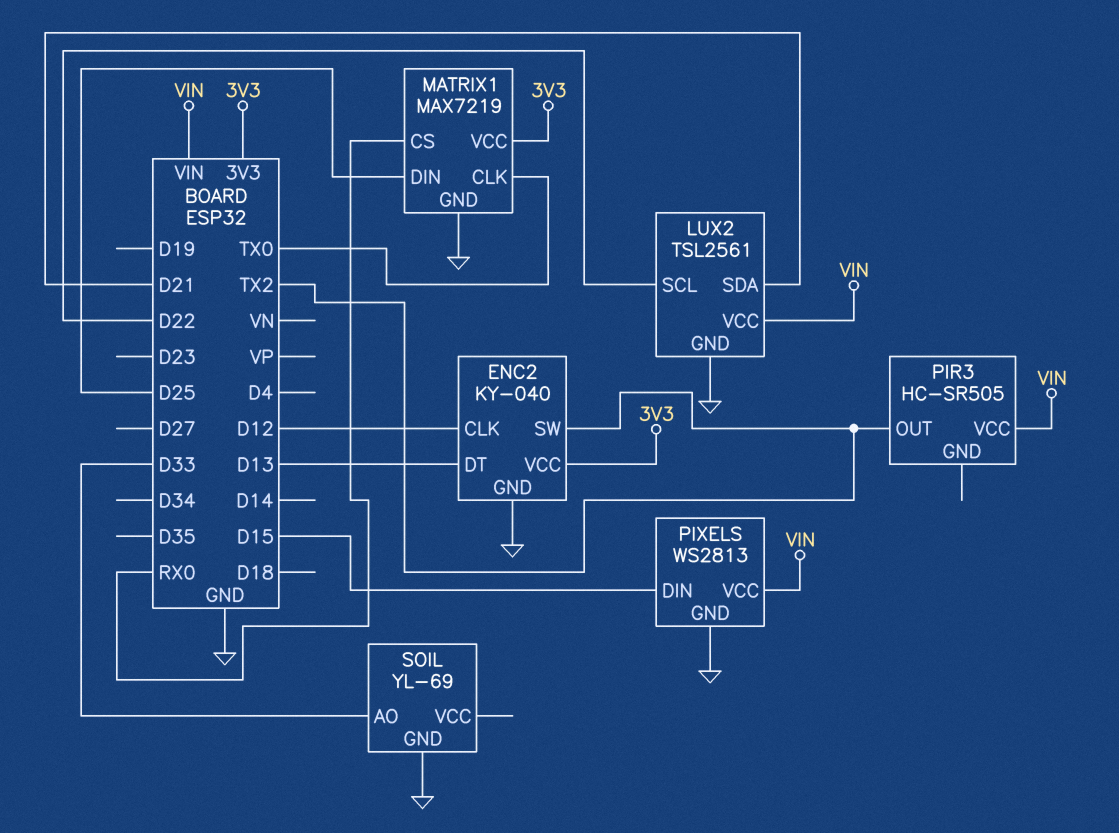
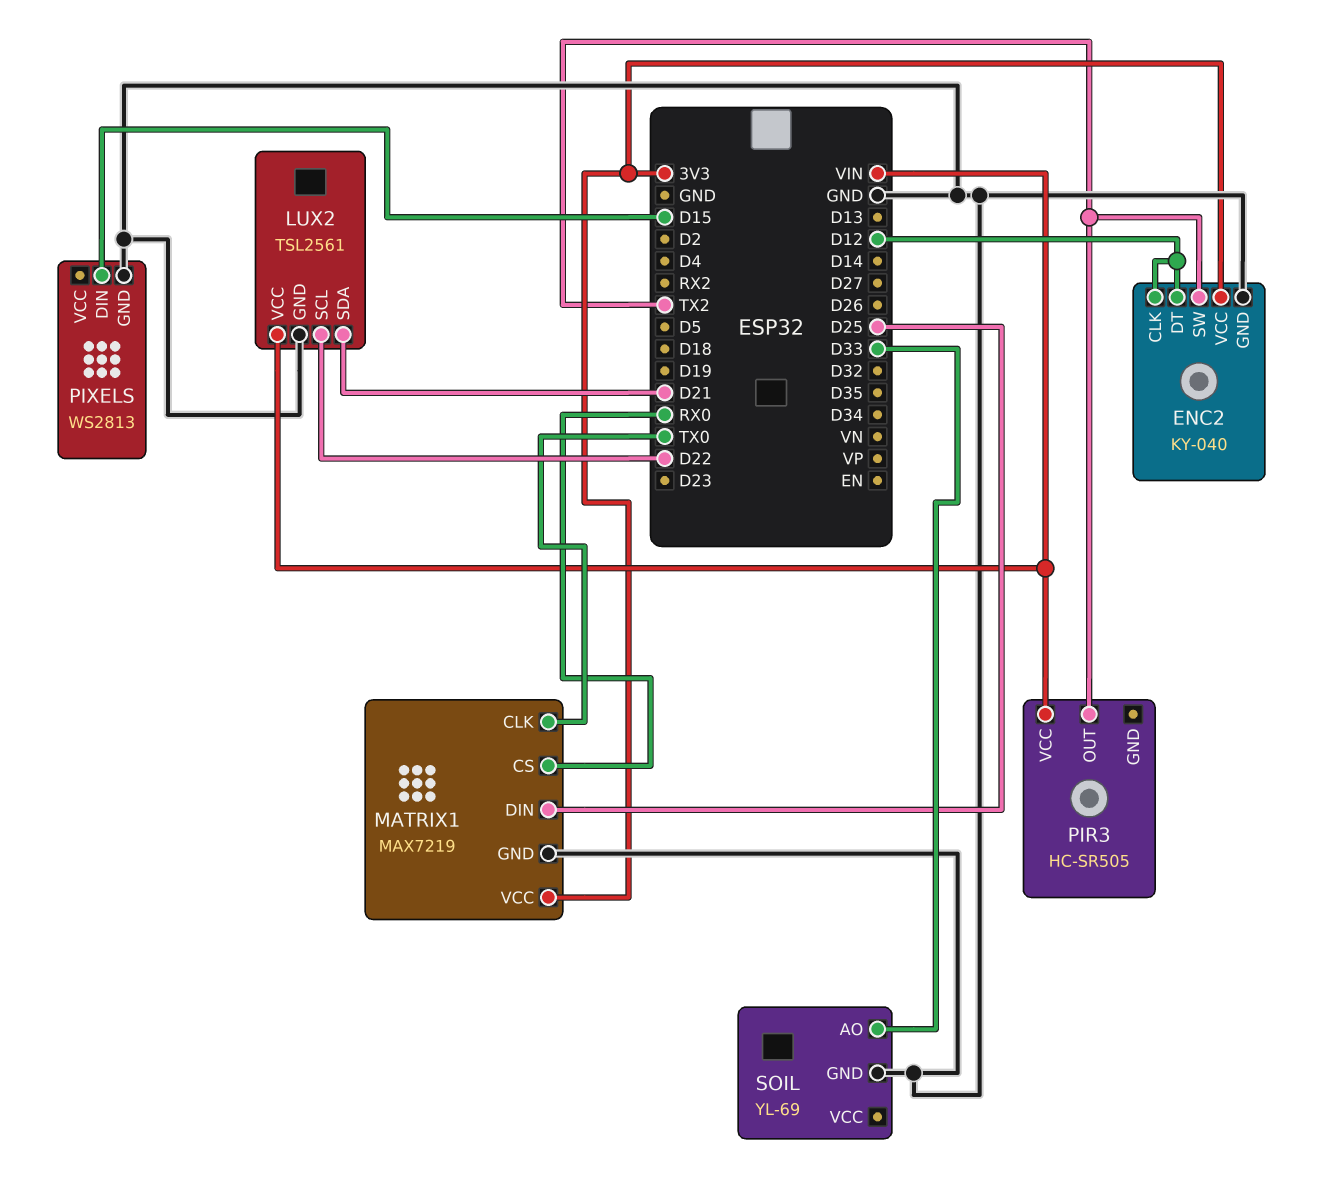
ENC2 pin DT: D13 -> D12
PIXELS pin VCC: VIN -> none

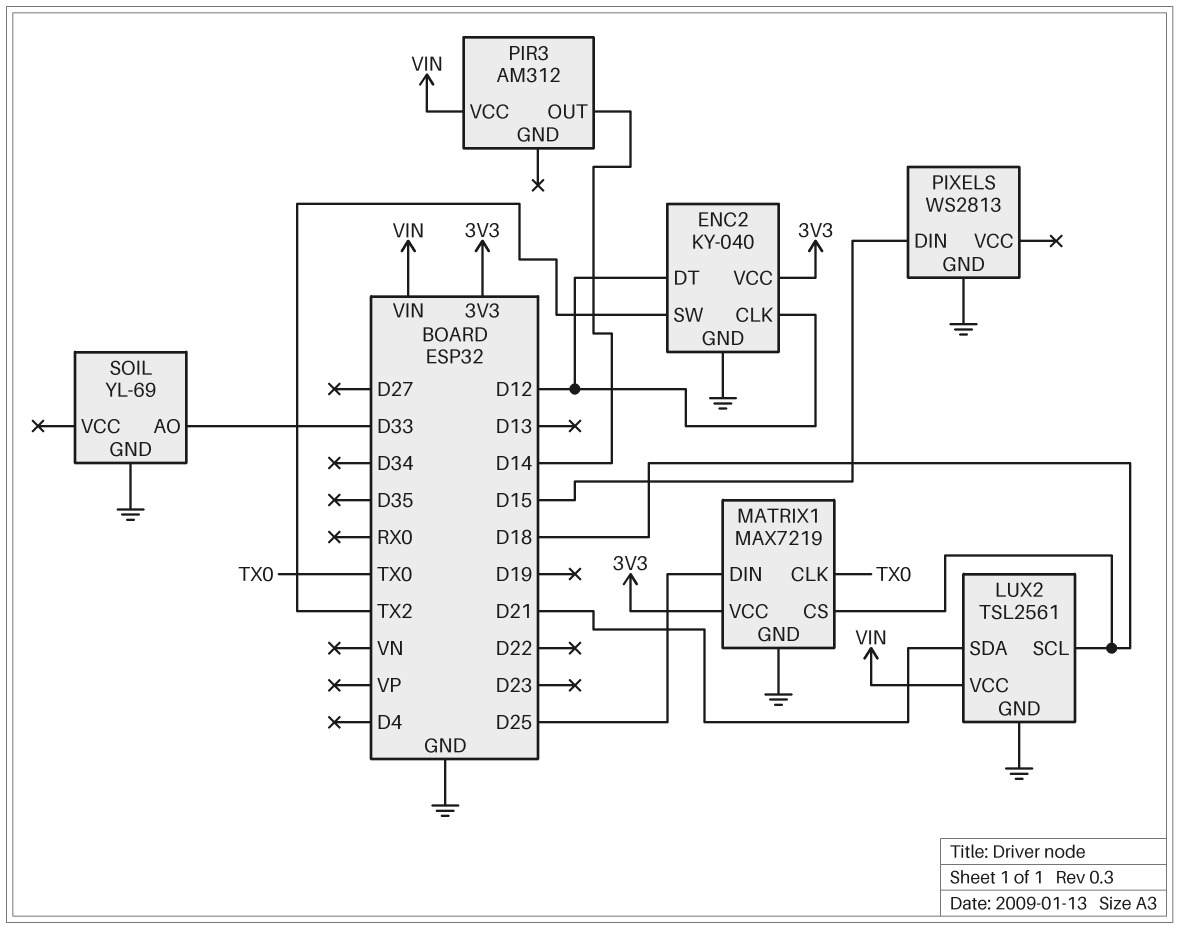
LUX2 pin SCL: D22 -> D18
MATRIX1 pin CS: RX0 -> D18
PIR3: HC-SR505 -> AM312
PIR3 pin OUT: TX2 -> D14

